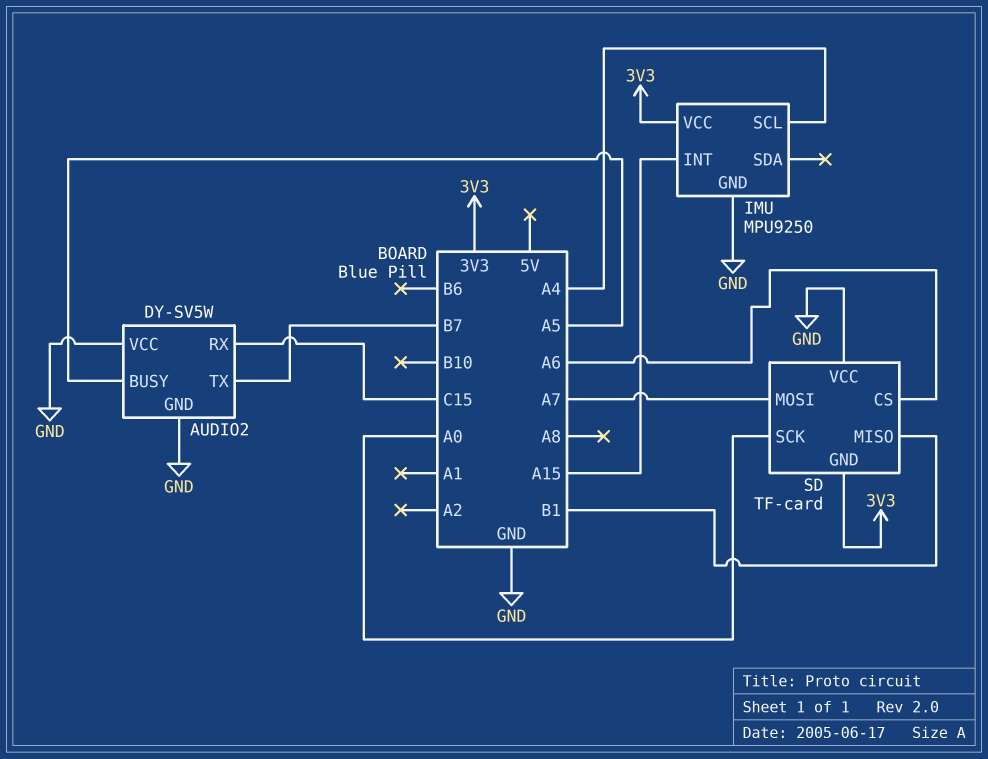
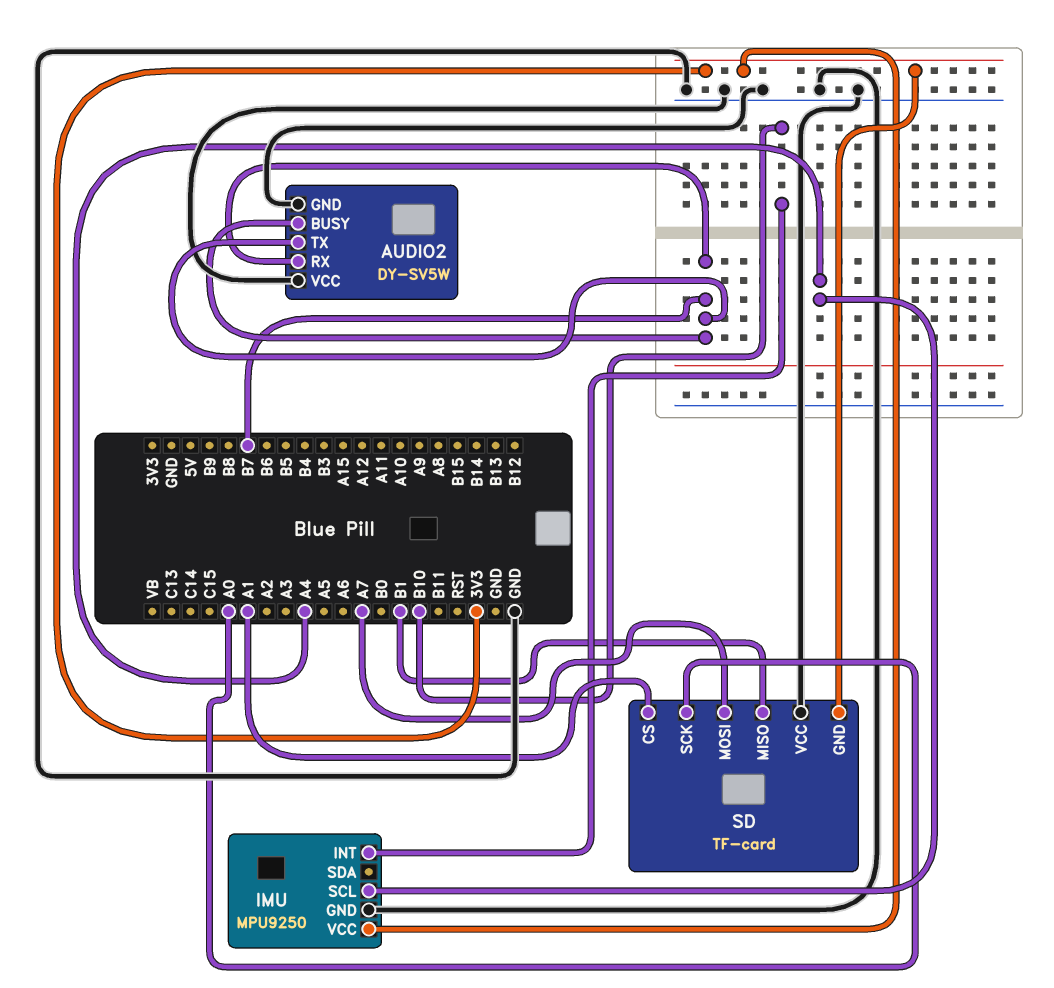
AUDIO2 pin BUSY: A5 -> B7
AUDIO2 pin RX: C15 -> B7
IMU pin INT: A15 -> B10
SD pin CS: A6 -> A1

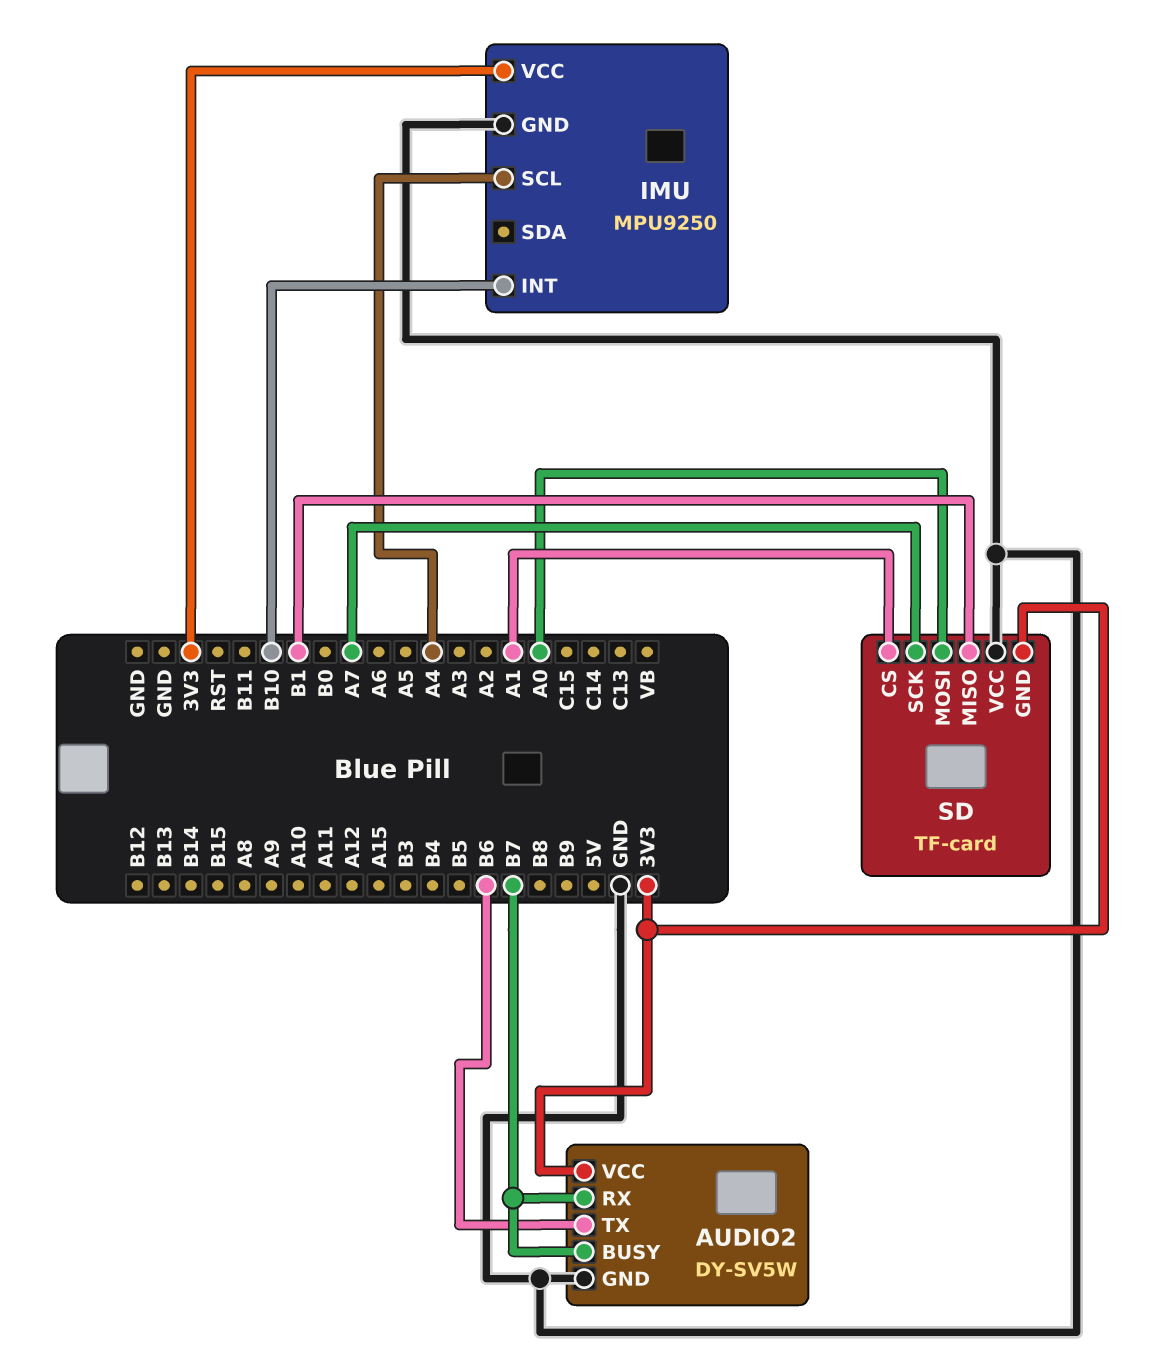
AUDIO2 pin TX: B7 -> B6
AUDIO2 pin VCC: GND -> 3V3
SD pin MOSI: A7 -> A0
SD pin SCK: A0 -> A7

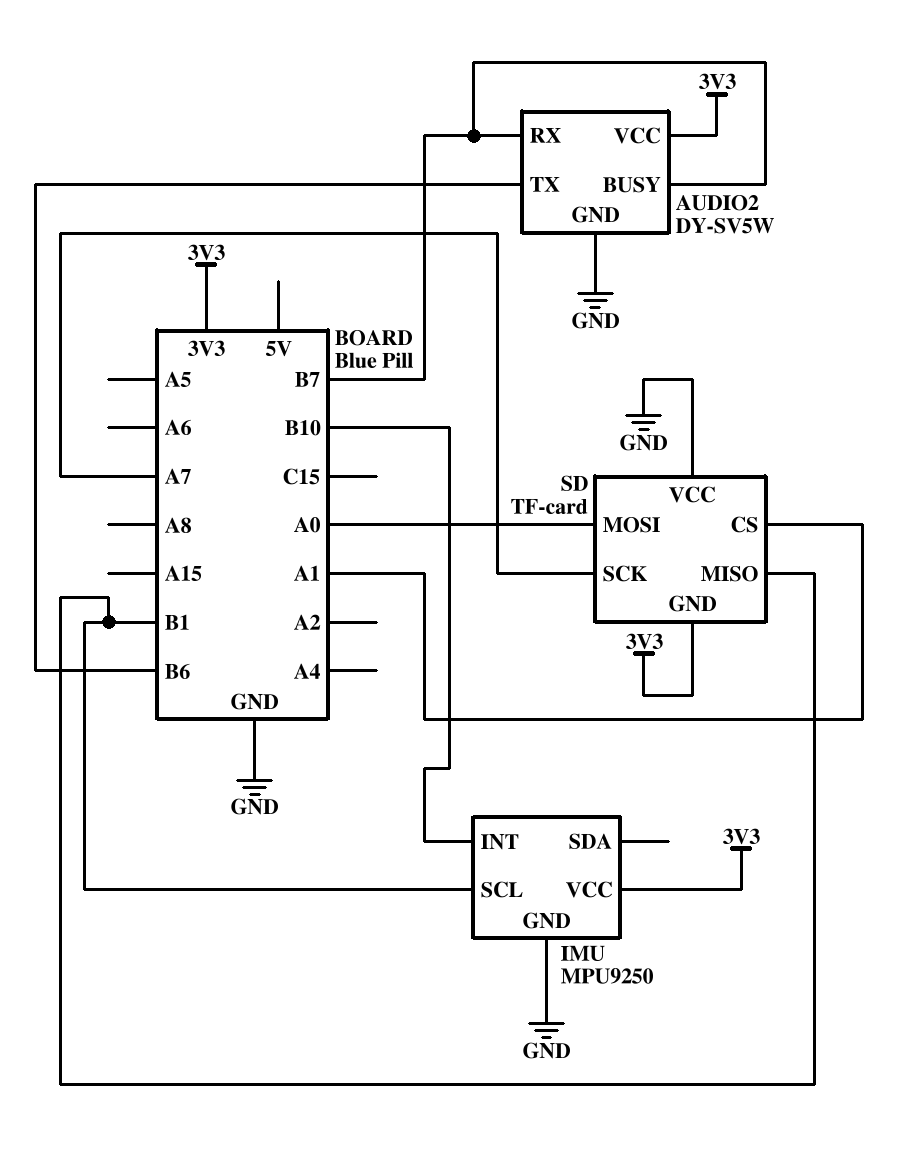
IMU pin SCL: A4 -> B1

